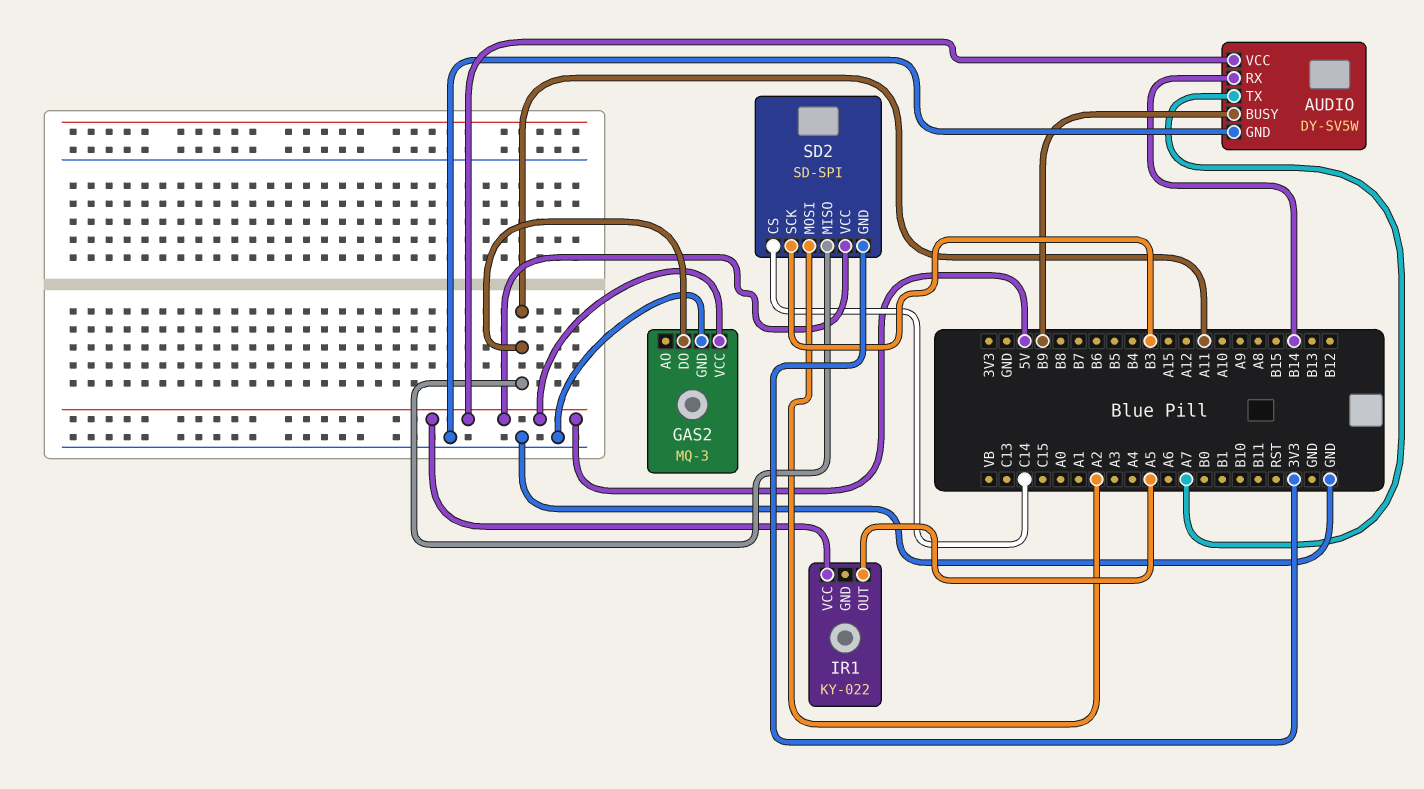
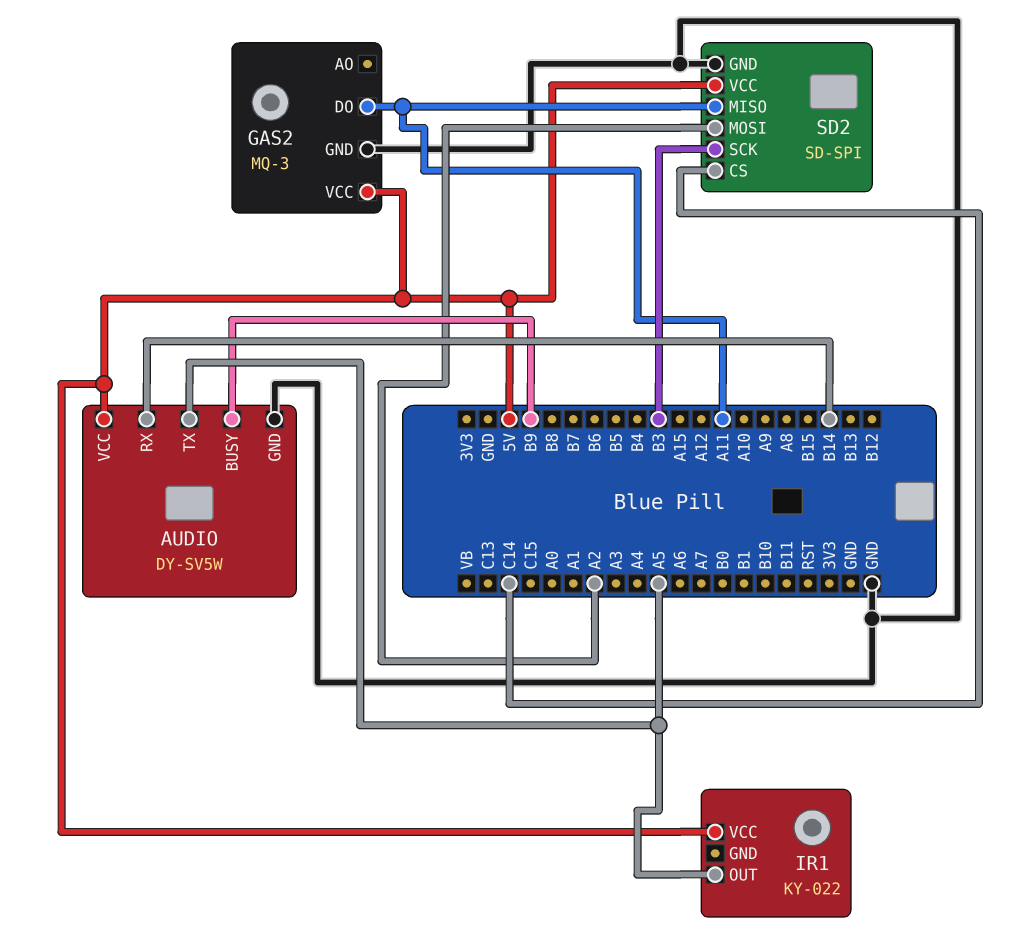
AUDIO pin TX: A7 -> A5
SD2 pin GND: 3V3 -> GND

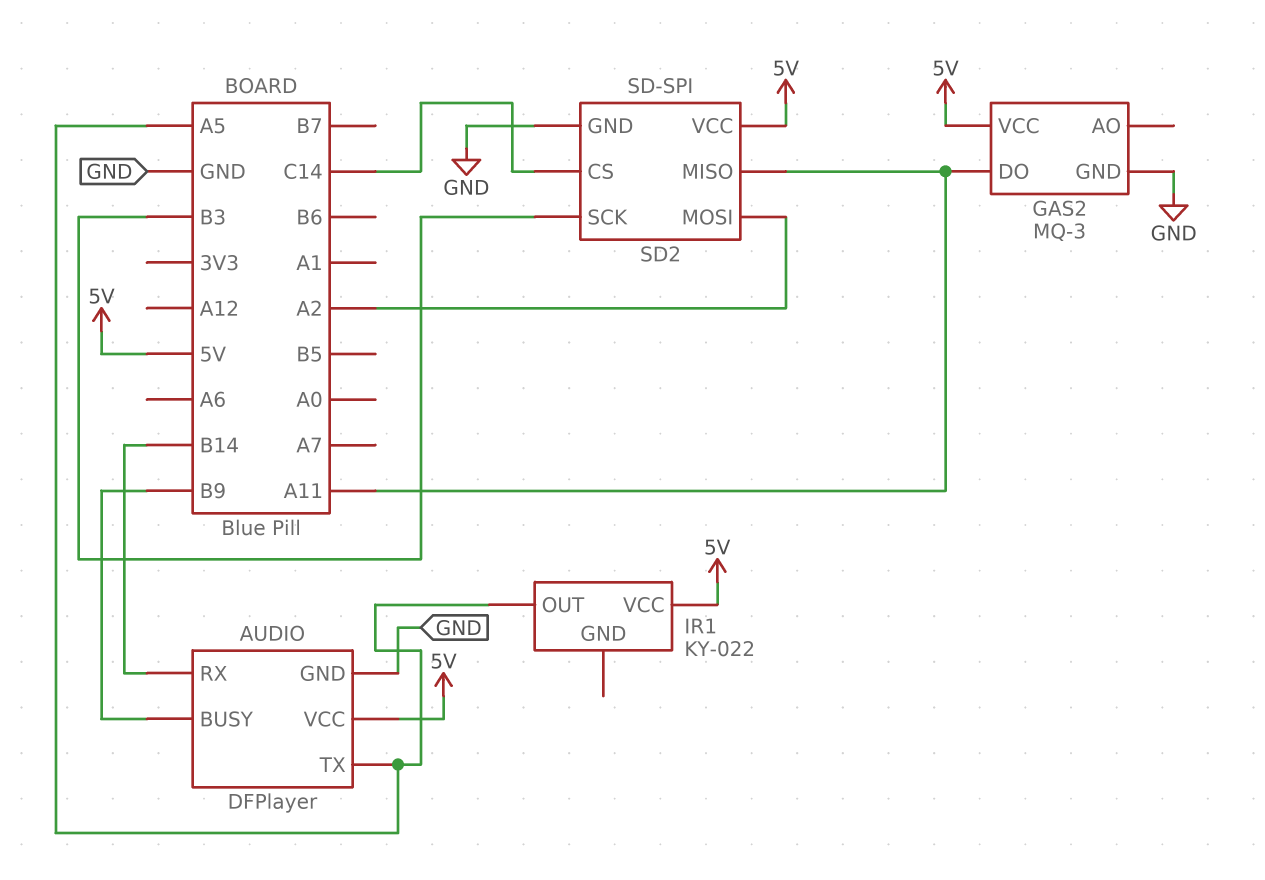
AUDIO: DY-SV5W -> DFPlayer

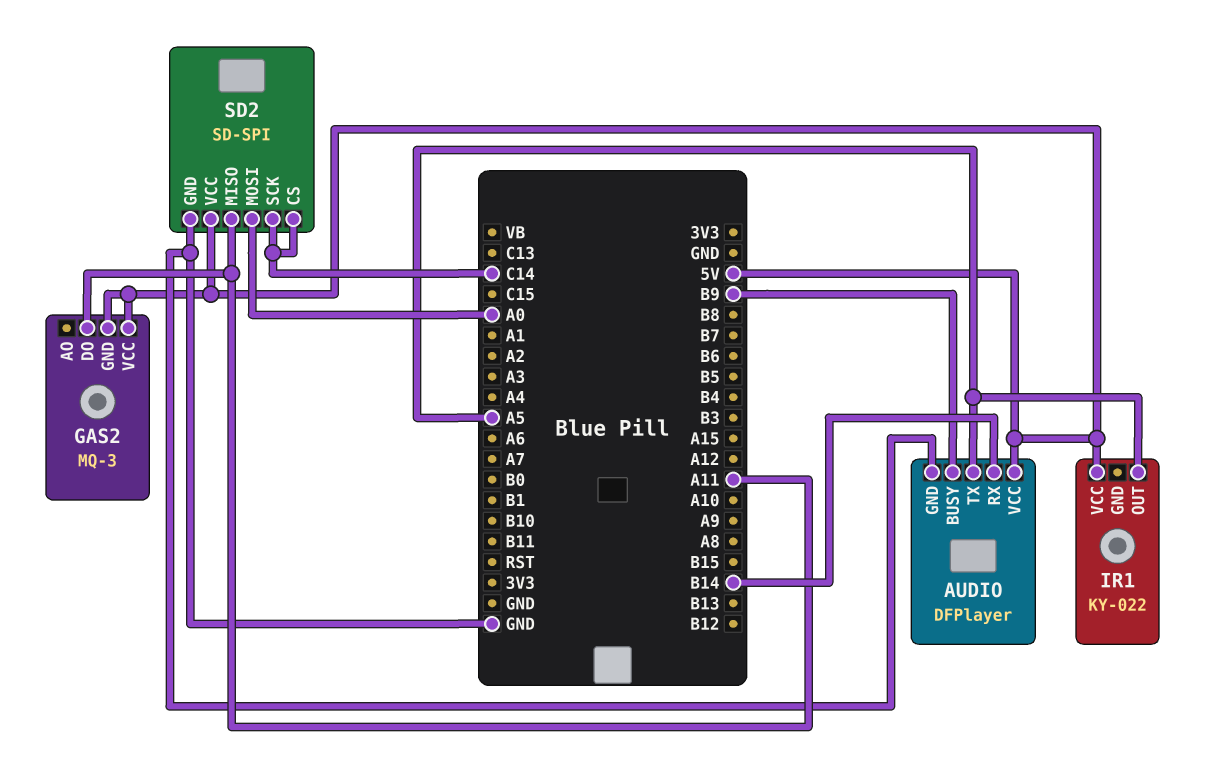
GAS2 pin GND: GND -> 5V
SD2 pin MOSI: A2 -> A0
SD2 pin SCK: B3 -> C14

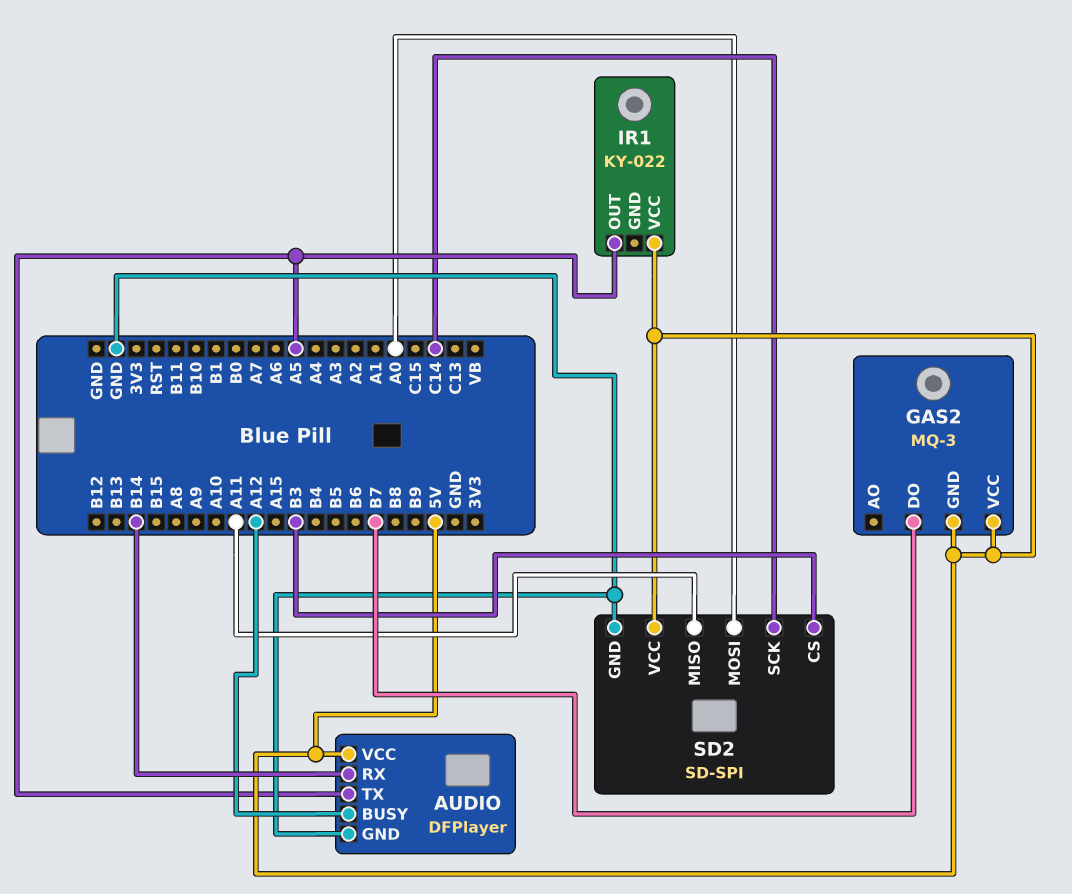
AUDIO pin BUSY: B9 -> A12
GAS2 pin DO: A11 -> B7
SD2 pin CS: C14 -> B3

